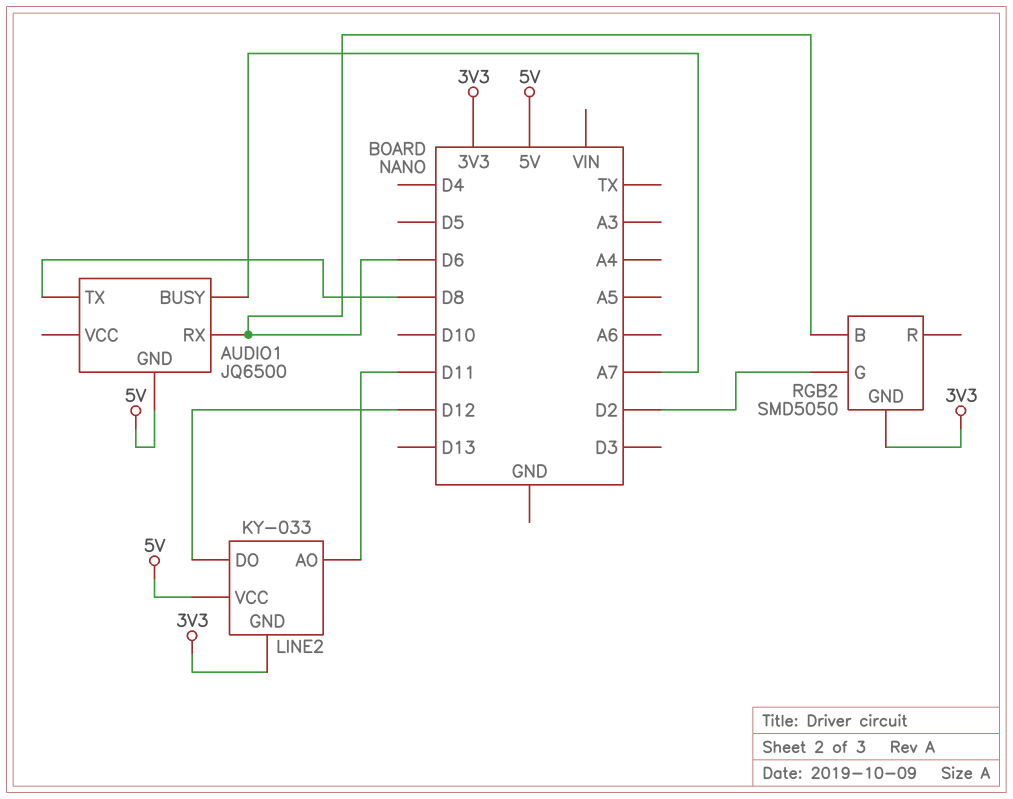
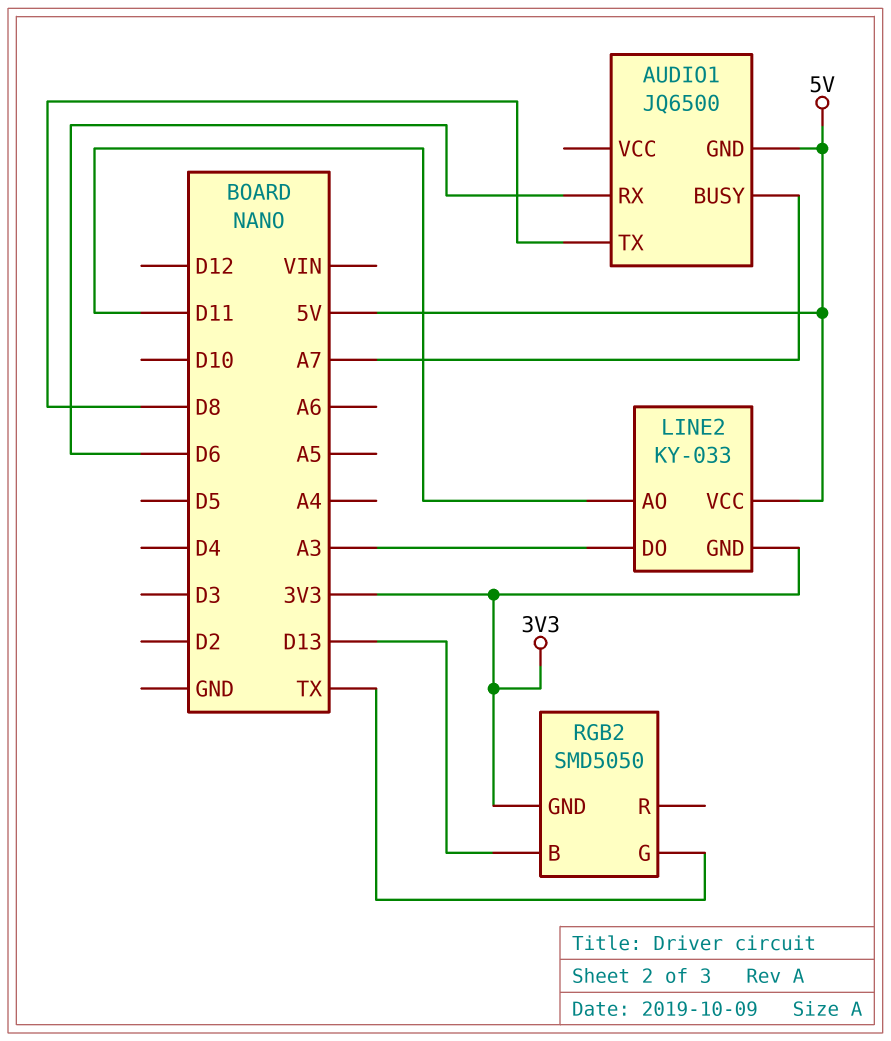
LINE2 pin DO: D12 -> A3
RGB2 pin B: D6 -> D13
RGB2 pin G: D2 -> TX

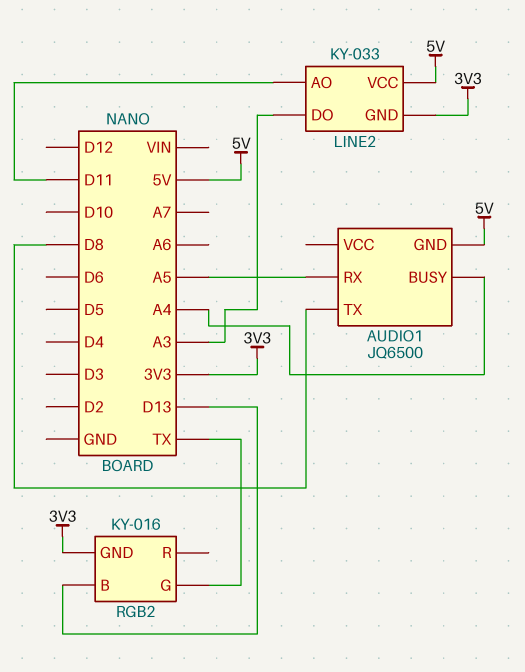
AUDIO1 pin BUSY: A7 -> A4
AUDIO1 pin RX: D6 -> A5
RGB2: SMD5050 -> KY-016

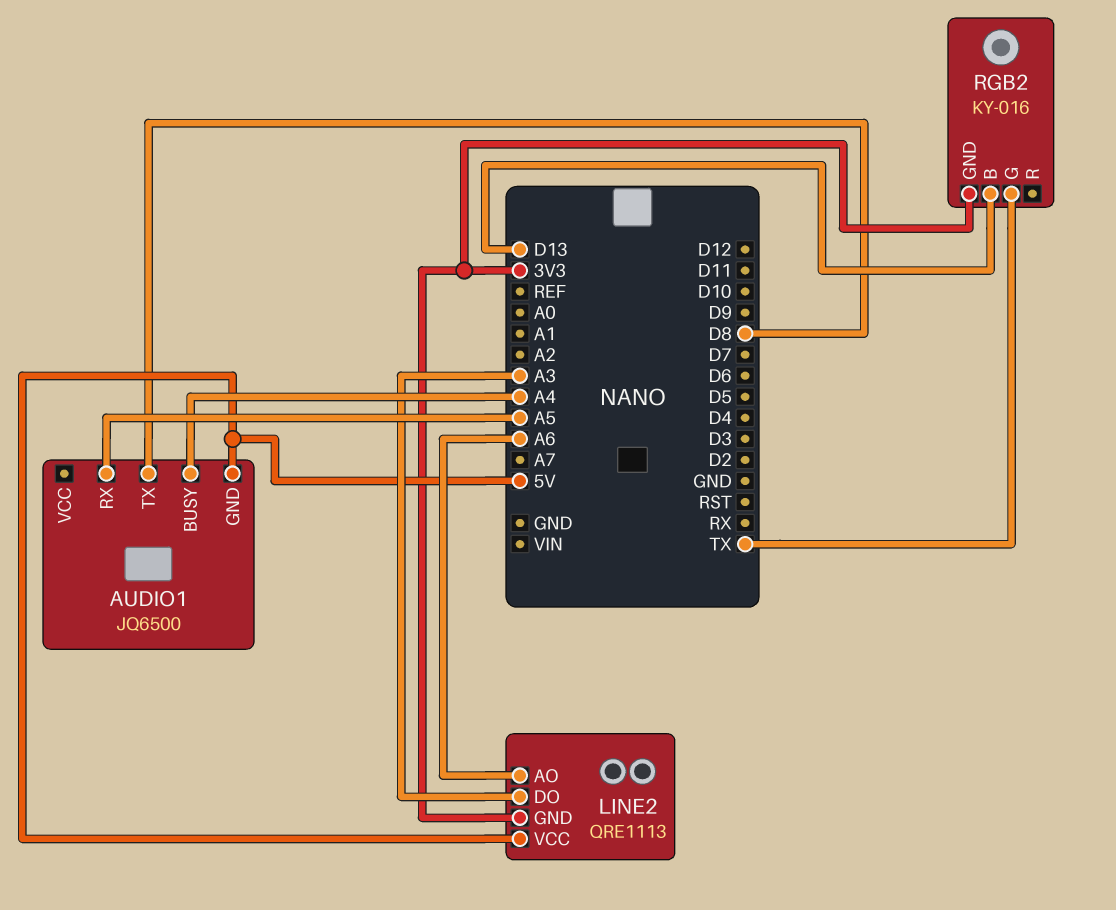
LINE2: KY-033 -> QRE1113
LINE2 pin AO: D11 -> A6

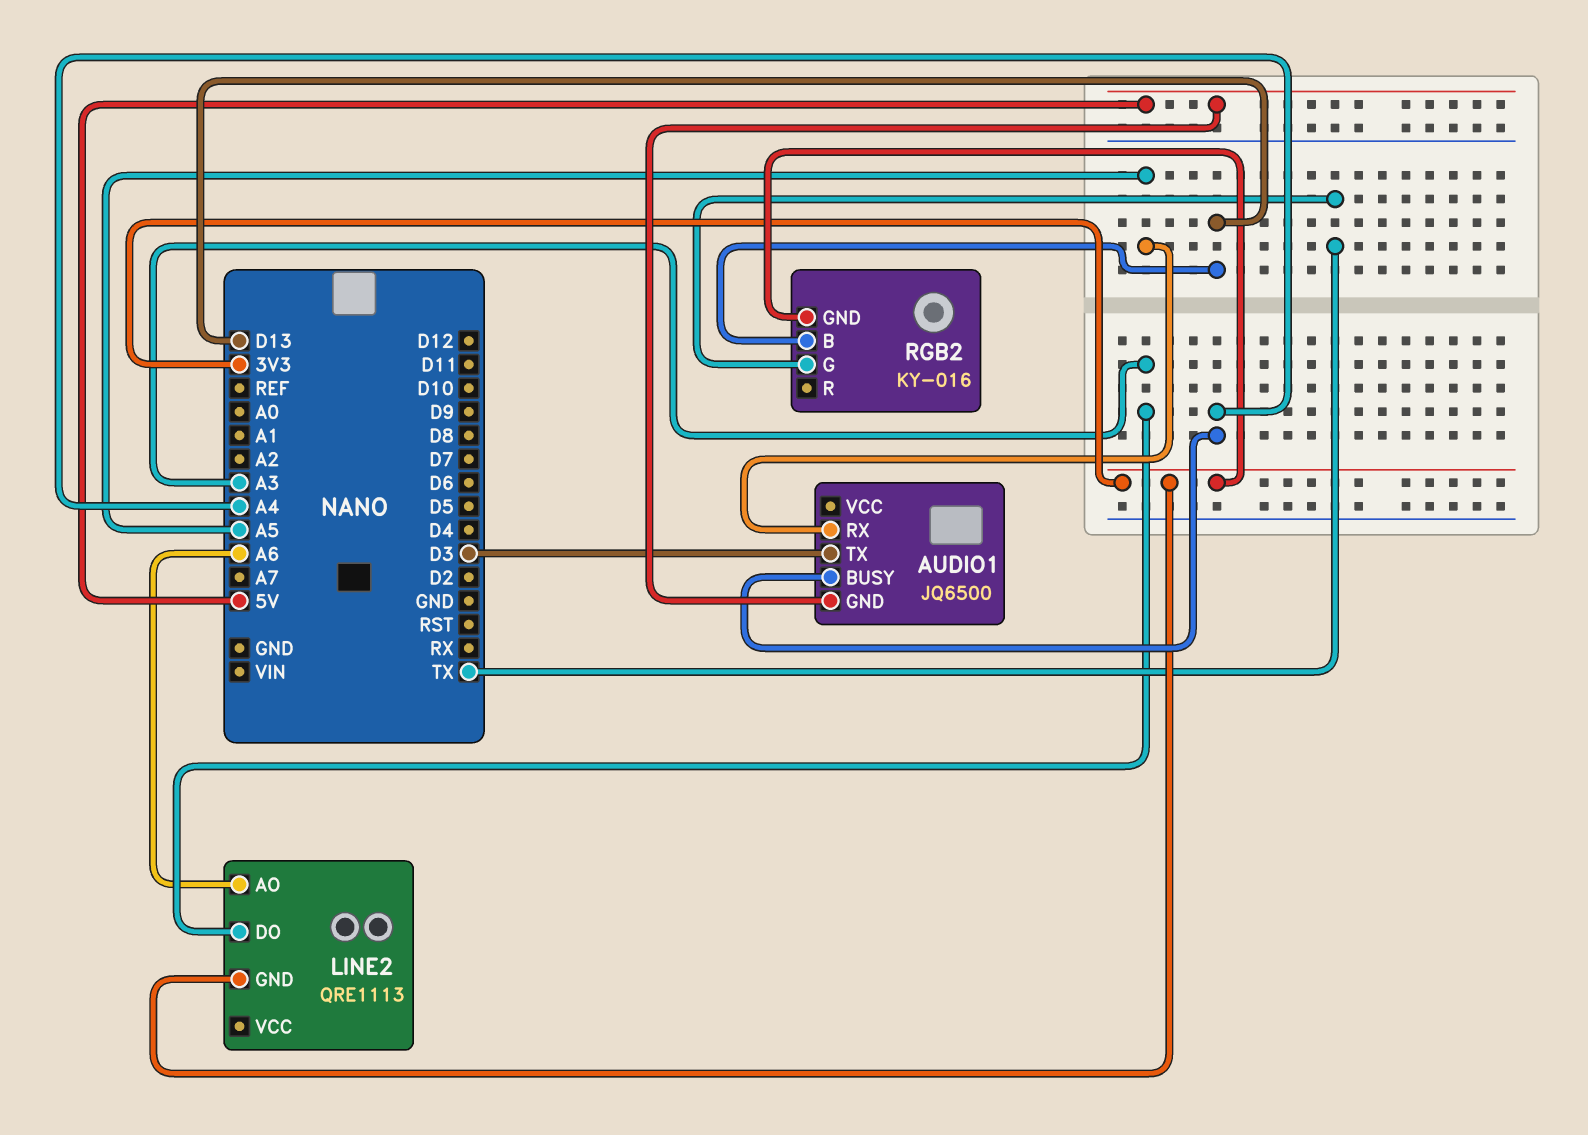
AUDIO1 pin TX: D8 -> D3
LINE2 pin VCC: 5V -> none

